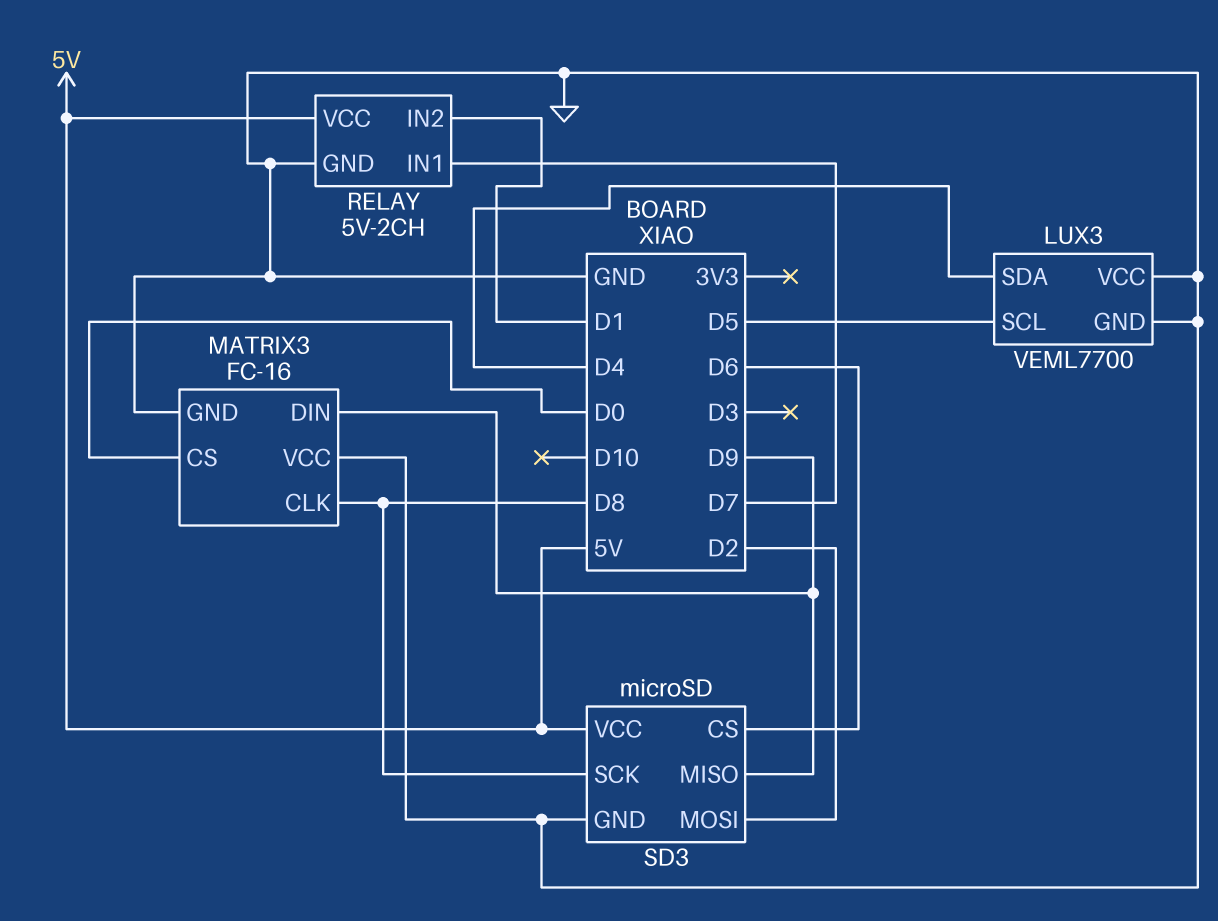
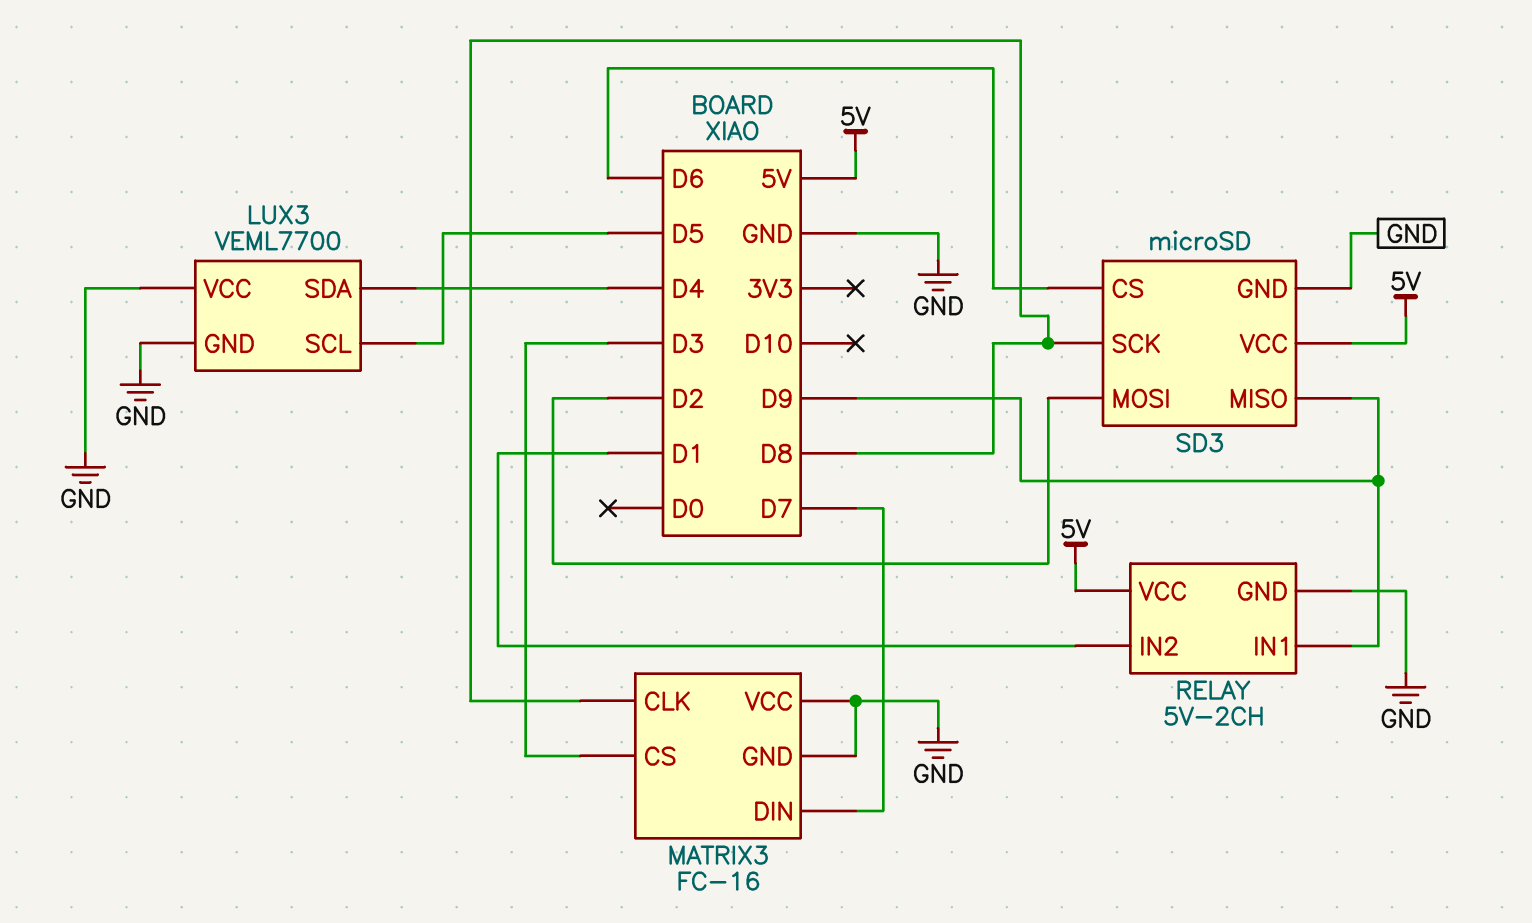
MATRIX3 pin CS: D0 -> D3
MATRIX3 pin DIN: D9 -> D7
RELAY pin IN1: D7 -> D9

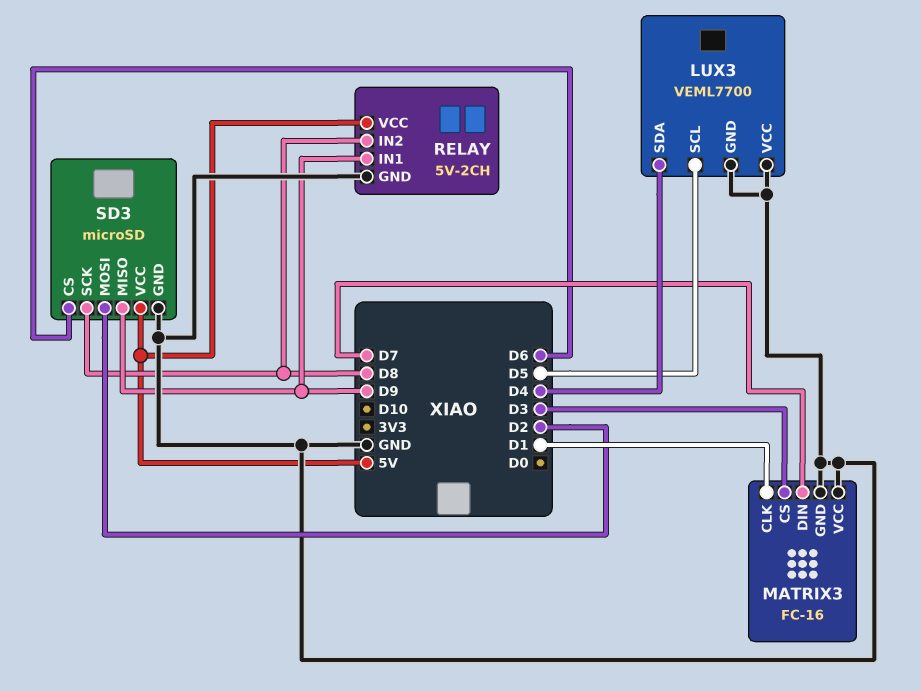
MATRIX3 pin CLK: D8 -> D1
RELAY pin IN2: D1 -> D8

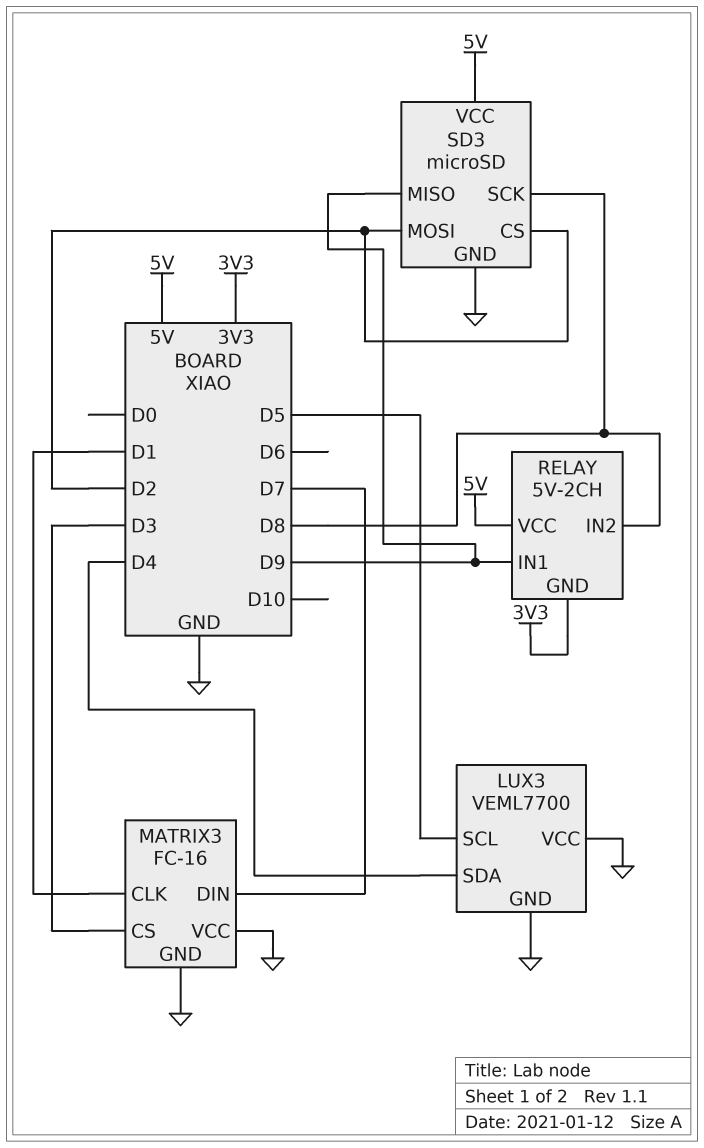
RELAY pin GND: GND -> 3V3
SD3 pin CS: D6 -> D2

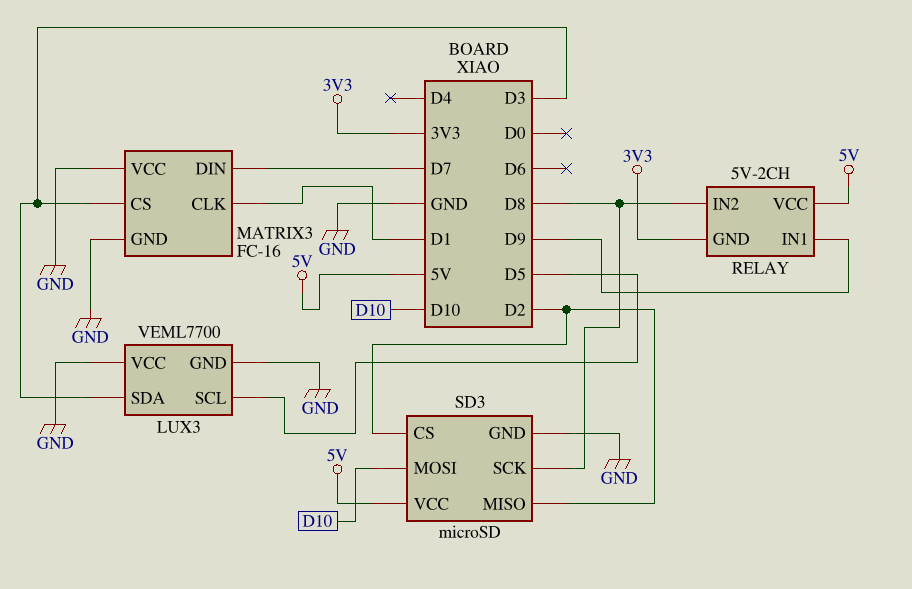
LUX3 pin SDA: D4 -> D3
SD3 pin MISO: D9 -> D2
SD3 pin MOSI: D2 -> D10

